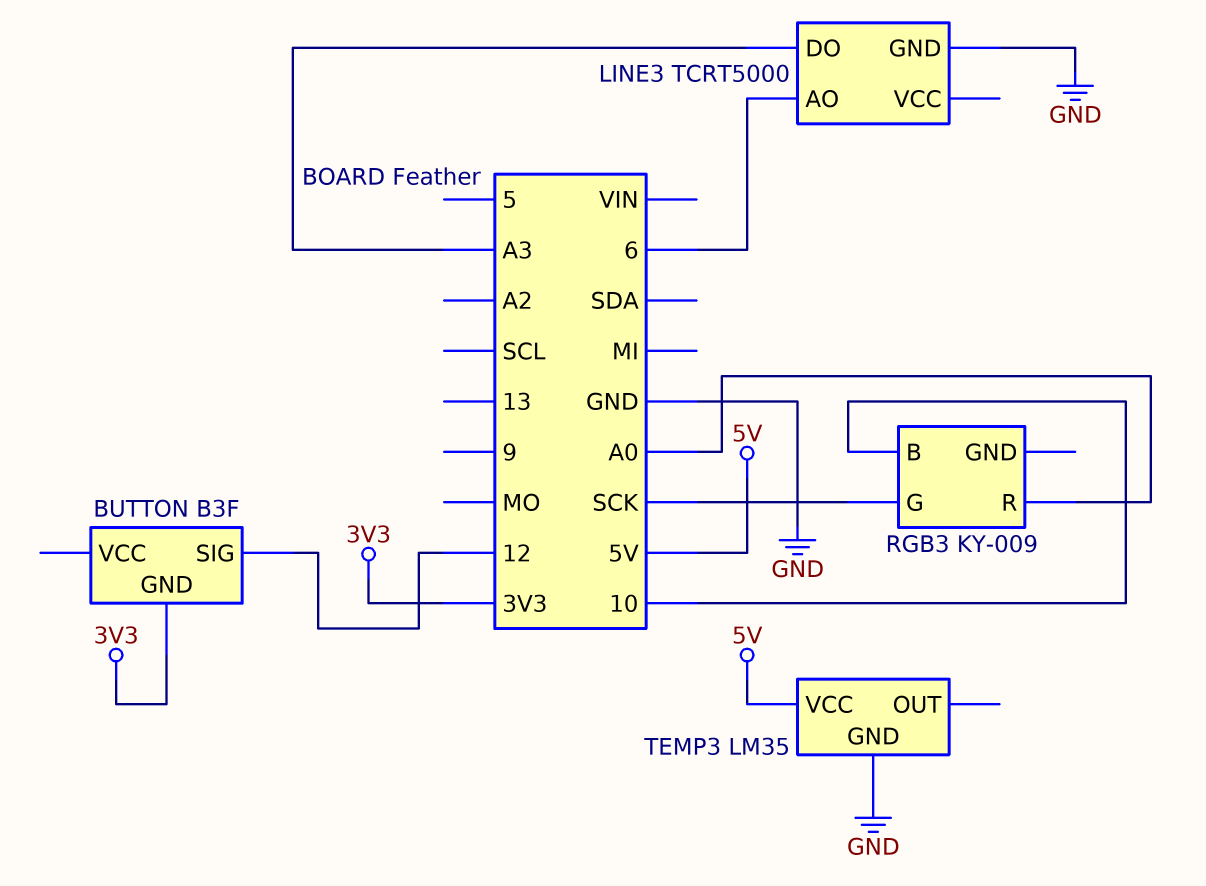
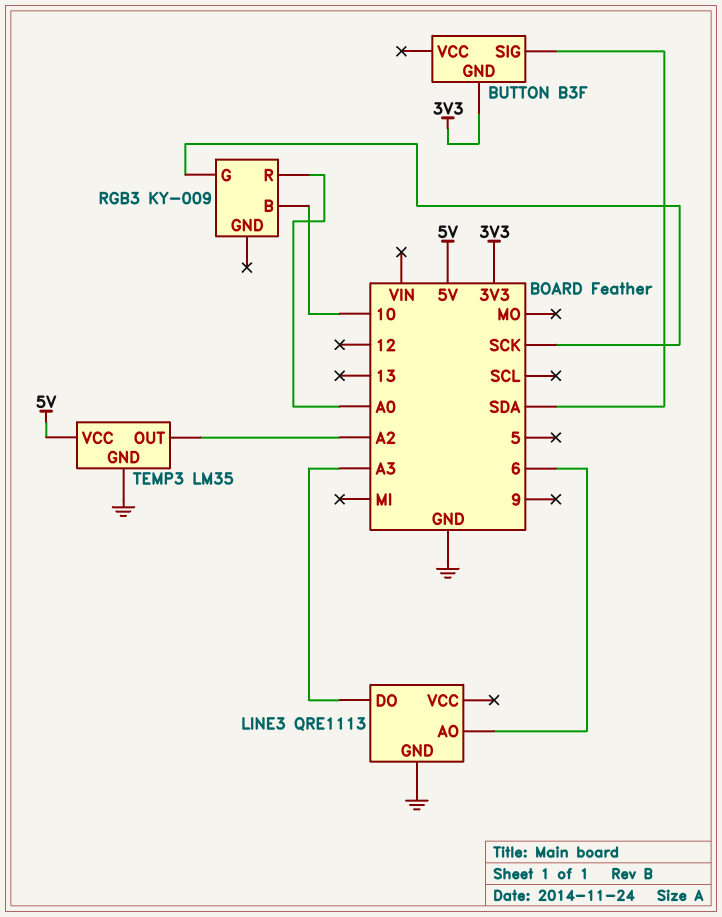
BUTTON pin SIG: 12 -> SDA
LINE3: TCRT5000 -> QRE1113
TEMP3 pin OUT: none -> A2

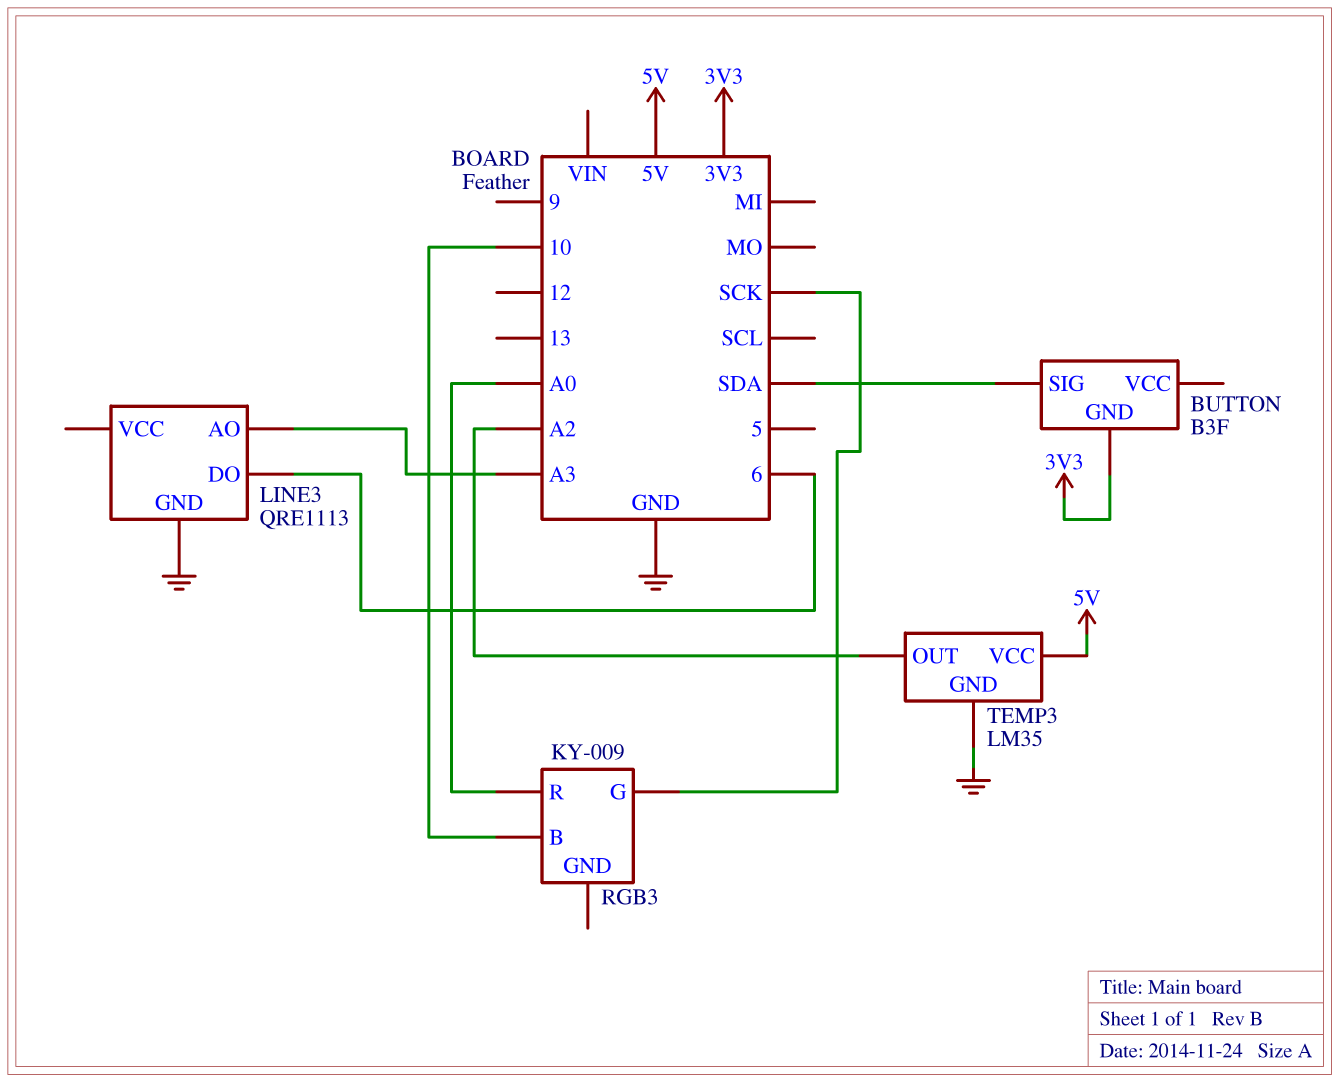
LINE3 pin AO: 6 -> A3
LINE3 pin DO: A3 -> 6

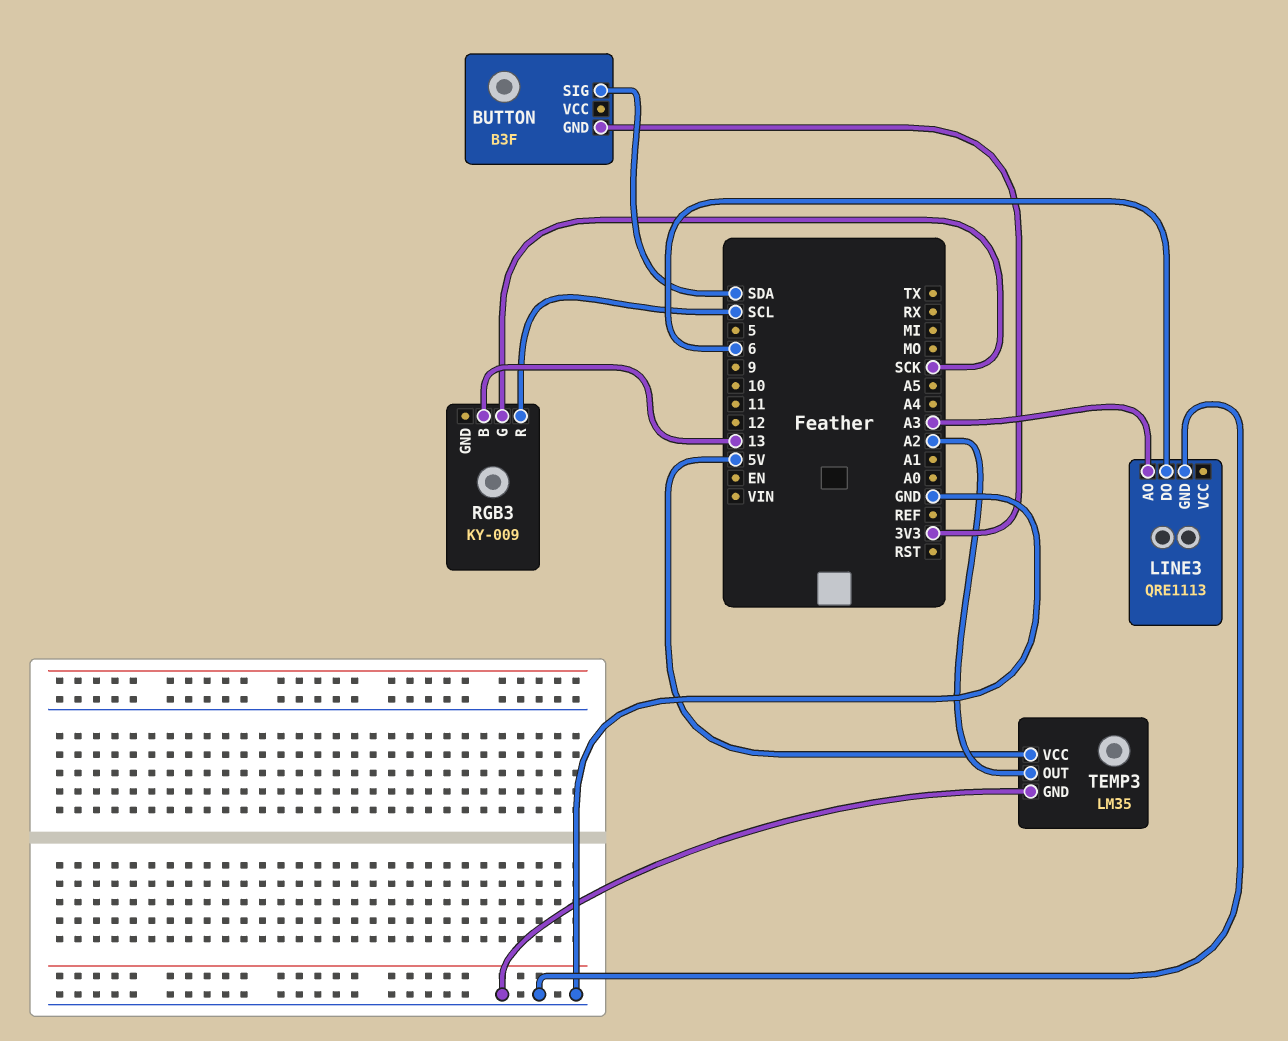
RGB3 pin B: 10 -> 13
RGB3 pin R: A0 -> SCL

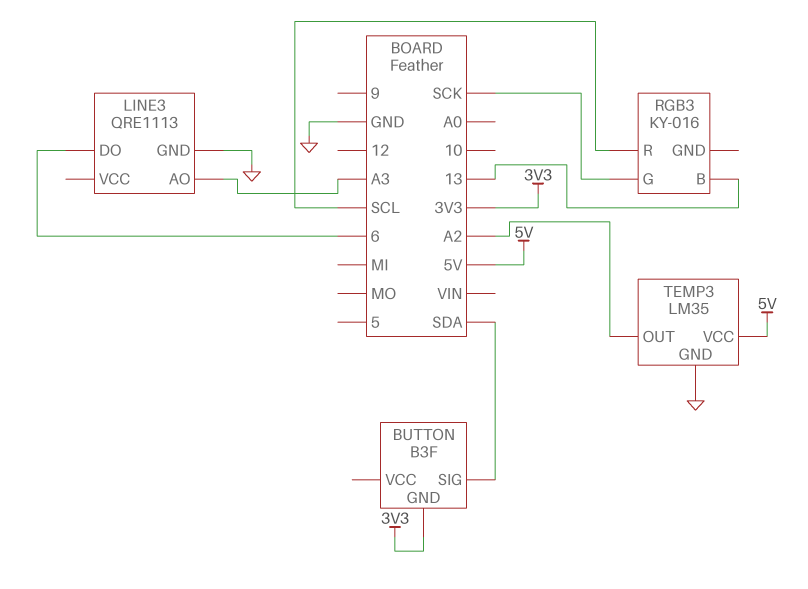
RGB3: KY-009 -> KY-016

